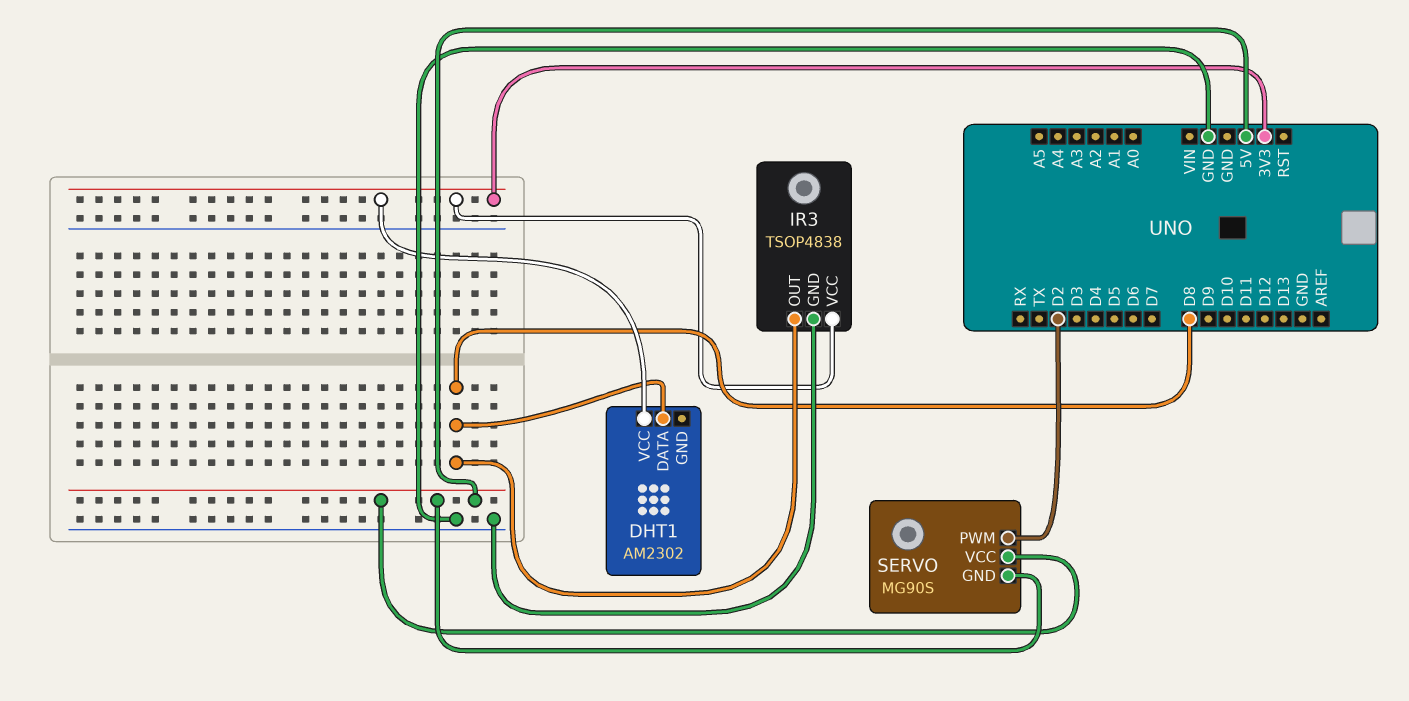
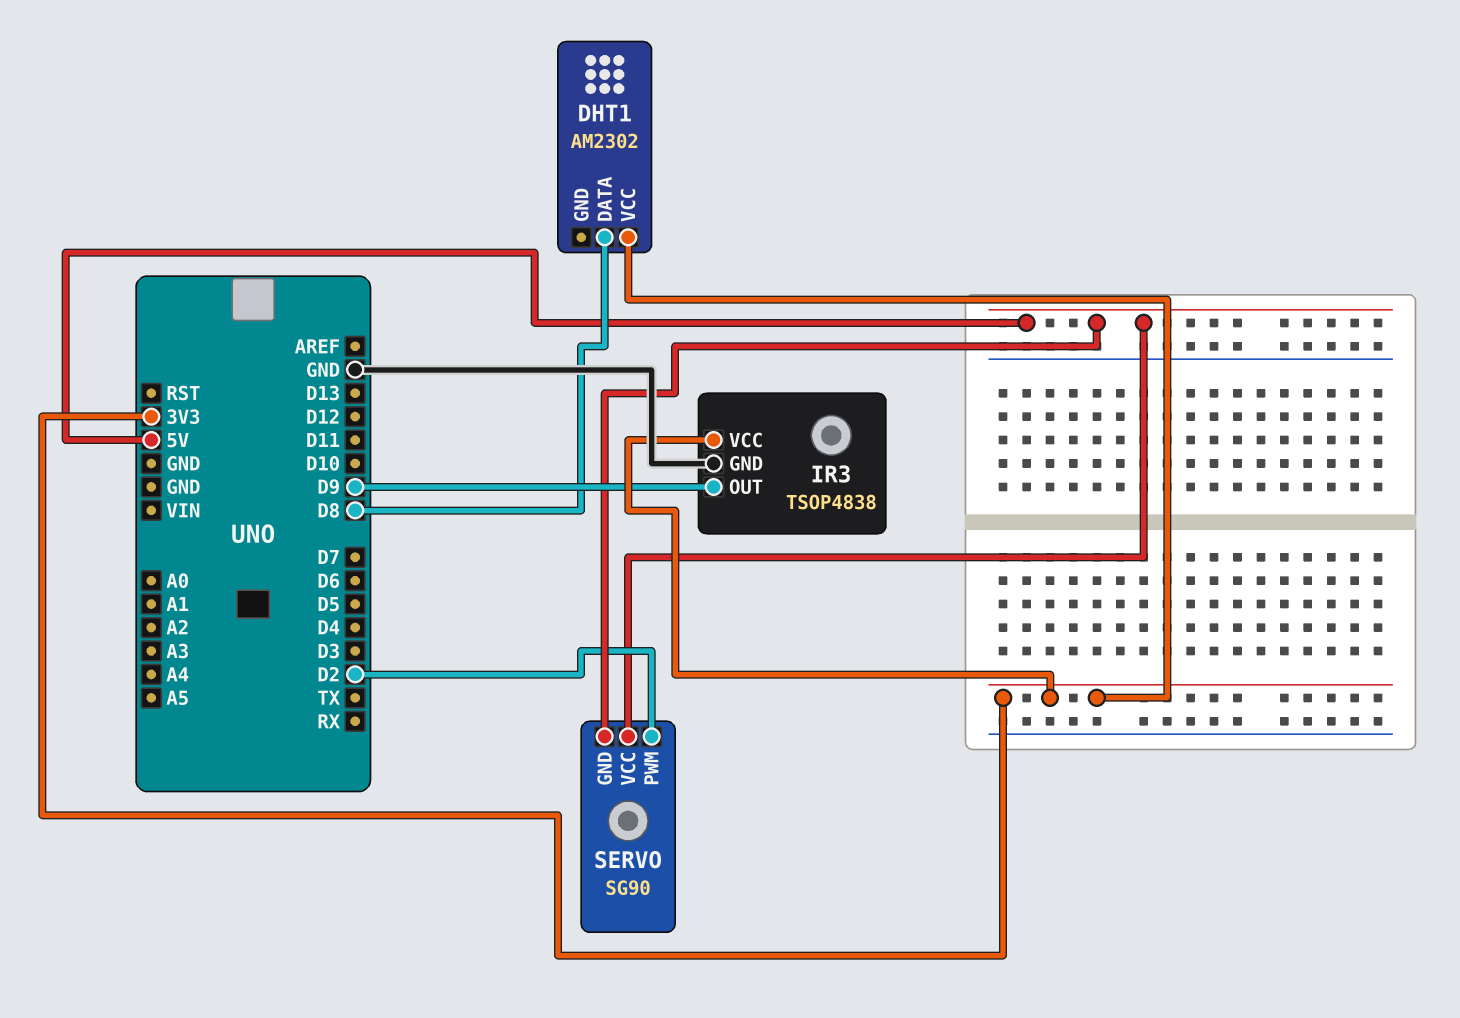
IR3 pin OUT: D8 -> D9
SERVO: MG90S -> SG90

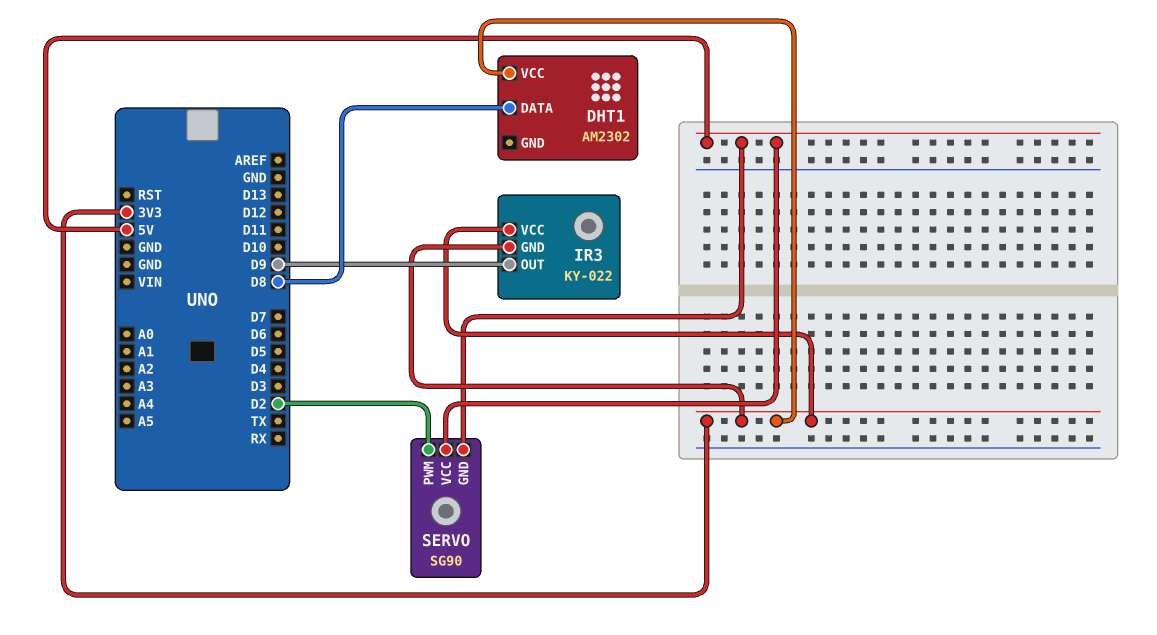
IR3: TSOP4838 -> KY-022
IR3 pin GND: GND -> 3V3

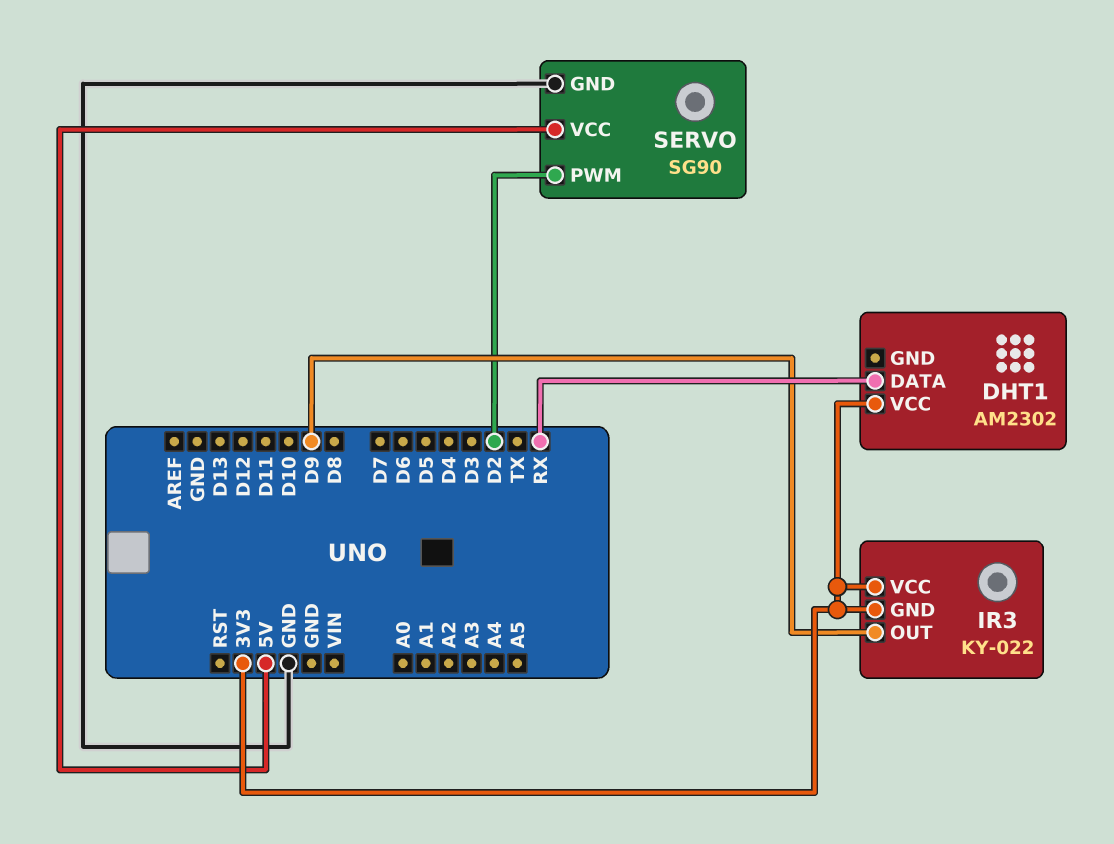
DHT1 pin DATA: D8 -> RX
SERVO pin GND: 5V -> GND

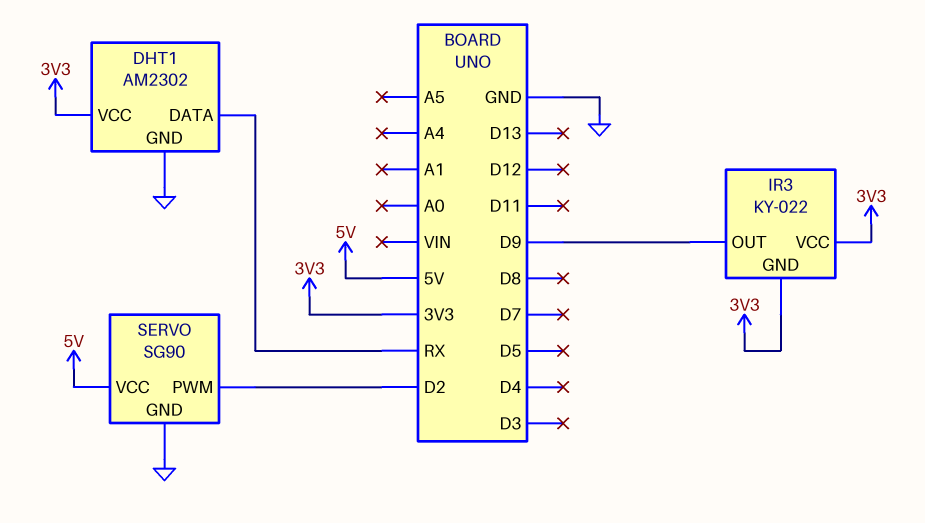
DHT1 pin GND: none -> GND

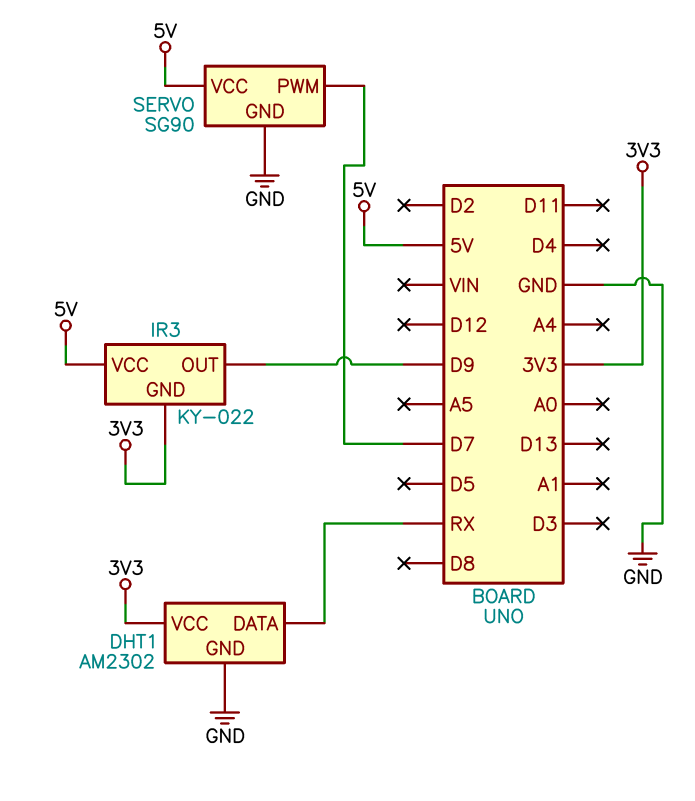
IR3 pin VCC: 3V3 -> 5V
SERVO pin PWM: D2 -> D7

